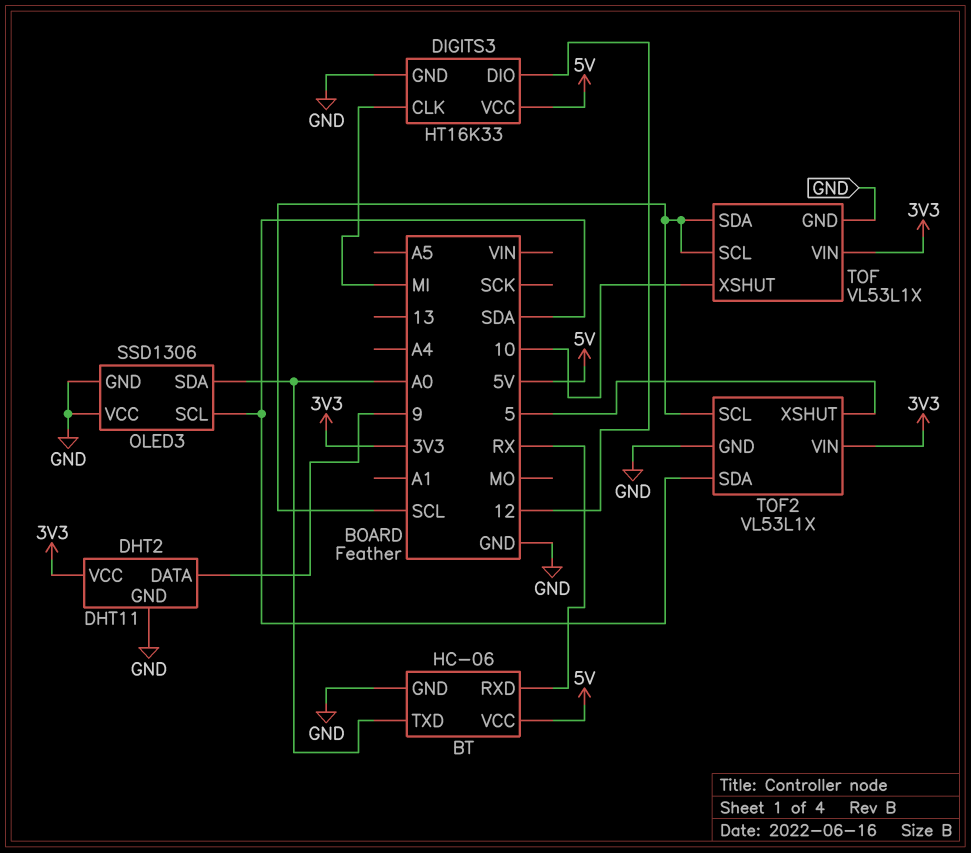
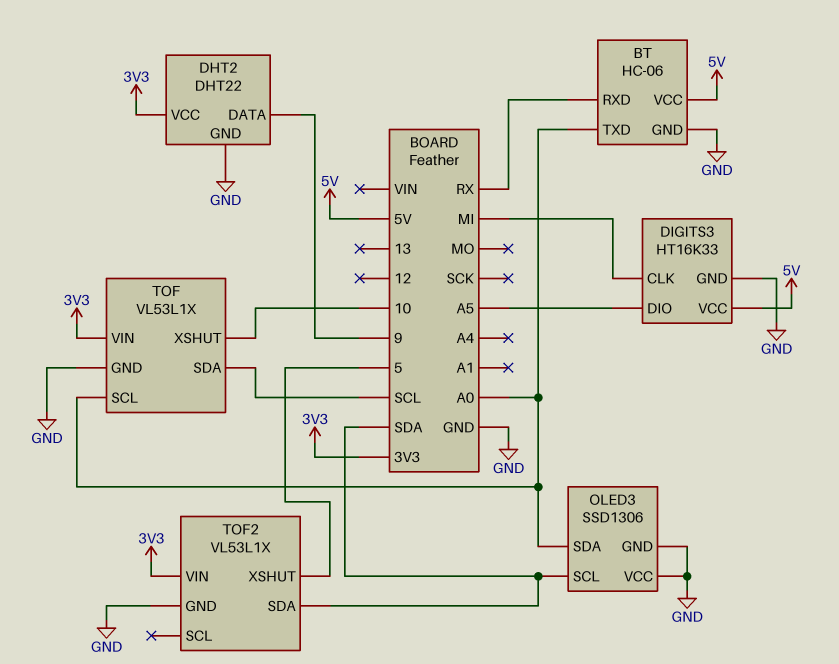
DHT2: DHT11 -> DHT22
DIGITS3 pin DIO: 12 -> A5
TOF pin SCL: SCL -> A0
TOF2 pin SCL: SCL -> none

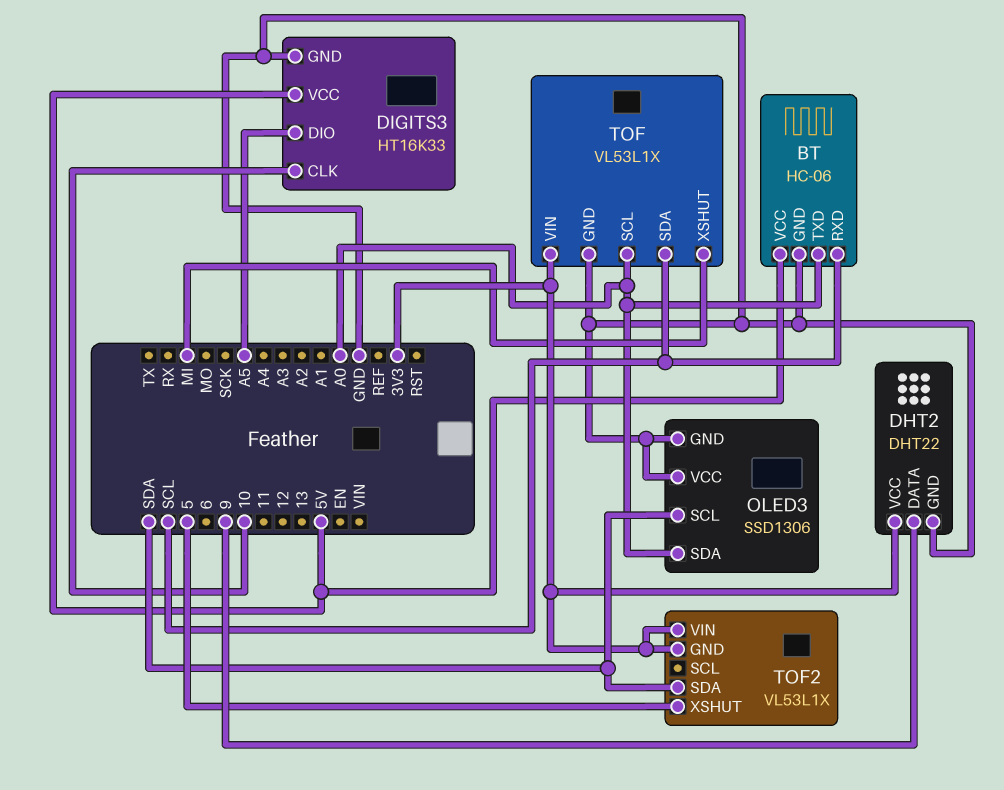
BT pin RXD: RX -> SCL
DIGITS3 pin CLK: MI -> 10
TOF pin XSHUT: 10 -> MI
TOF2 pin GND: GND -> 3V3

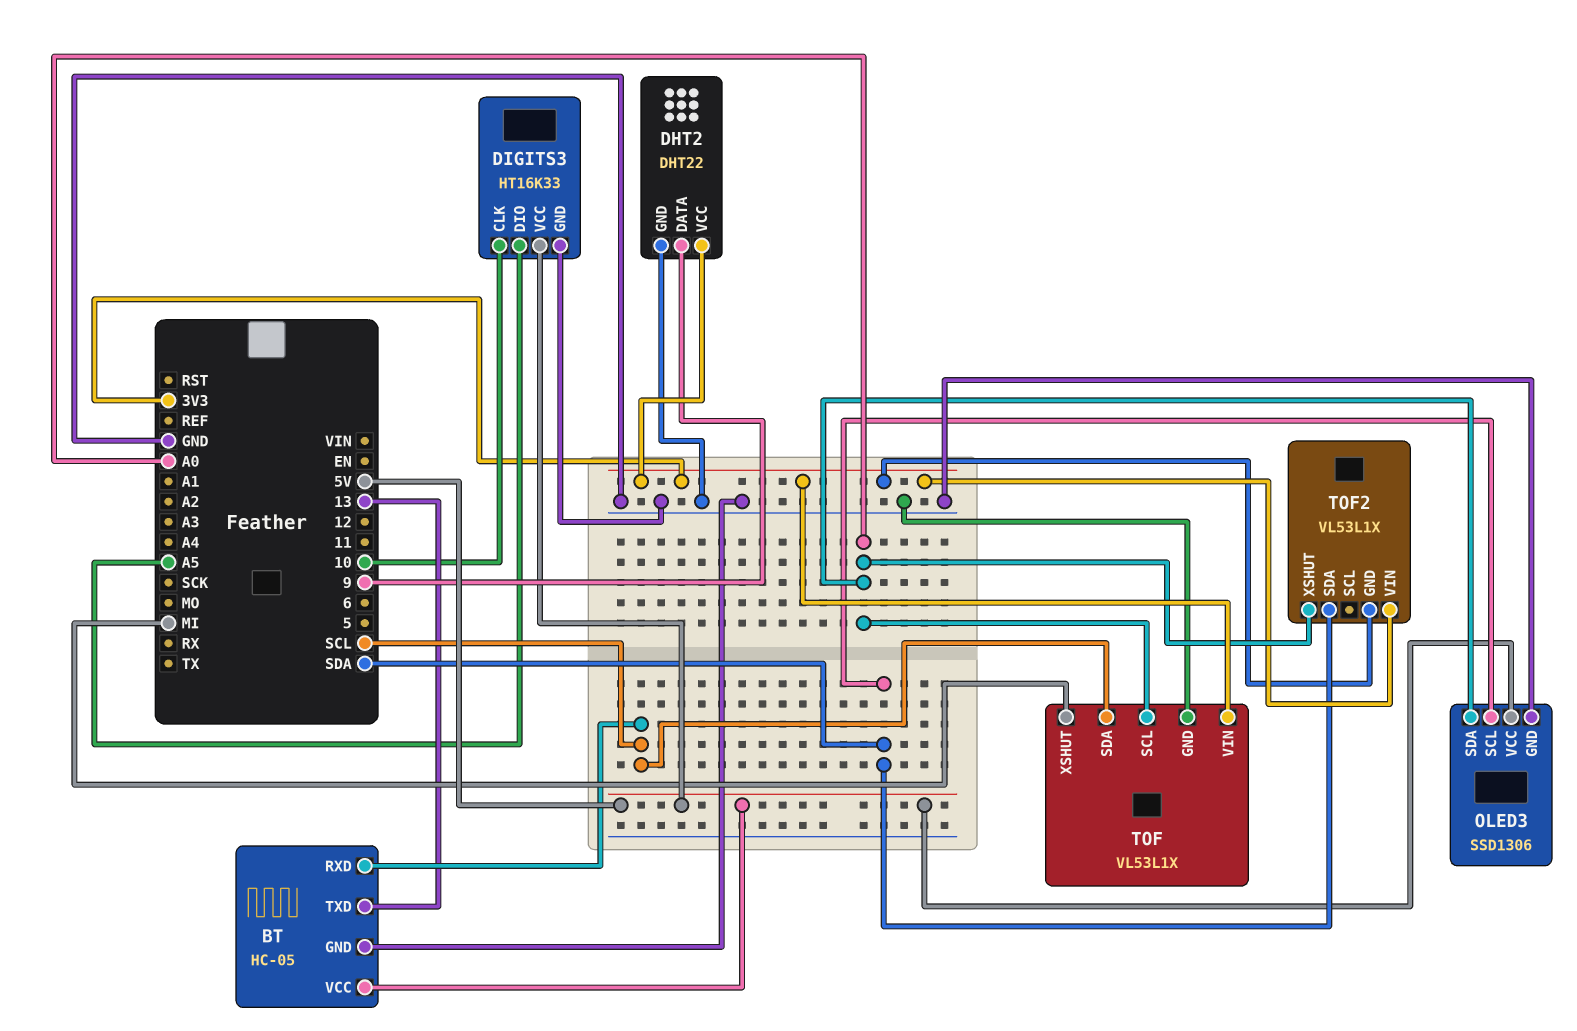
BT: HC-06 -> HC-05
BT pin TXD: A0 -> 13
OLED3 pin VCC: GND -> 5V
TOF2 pin XSHUT: 5 -> A0

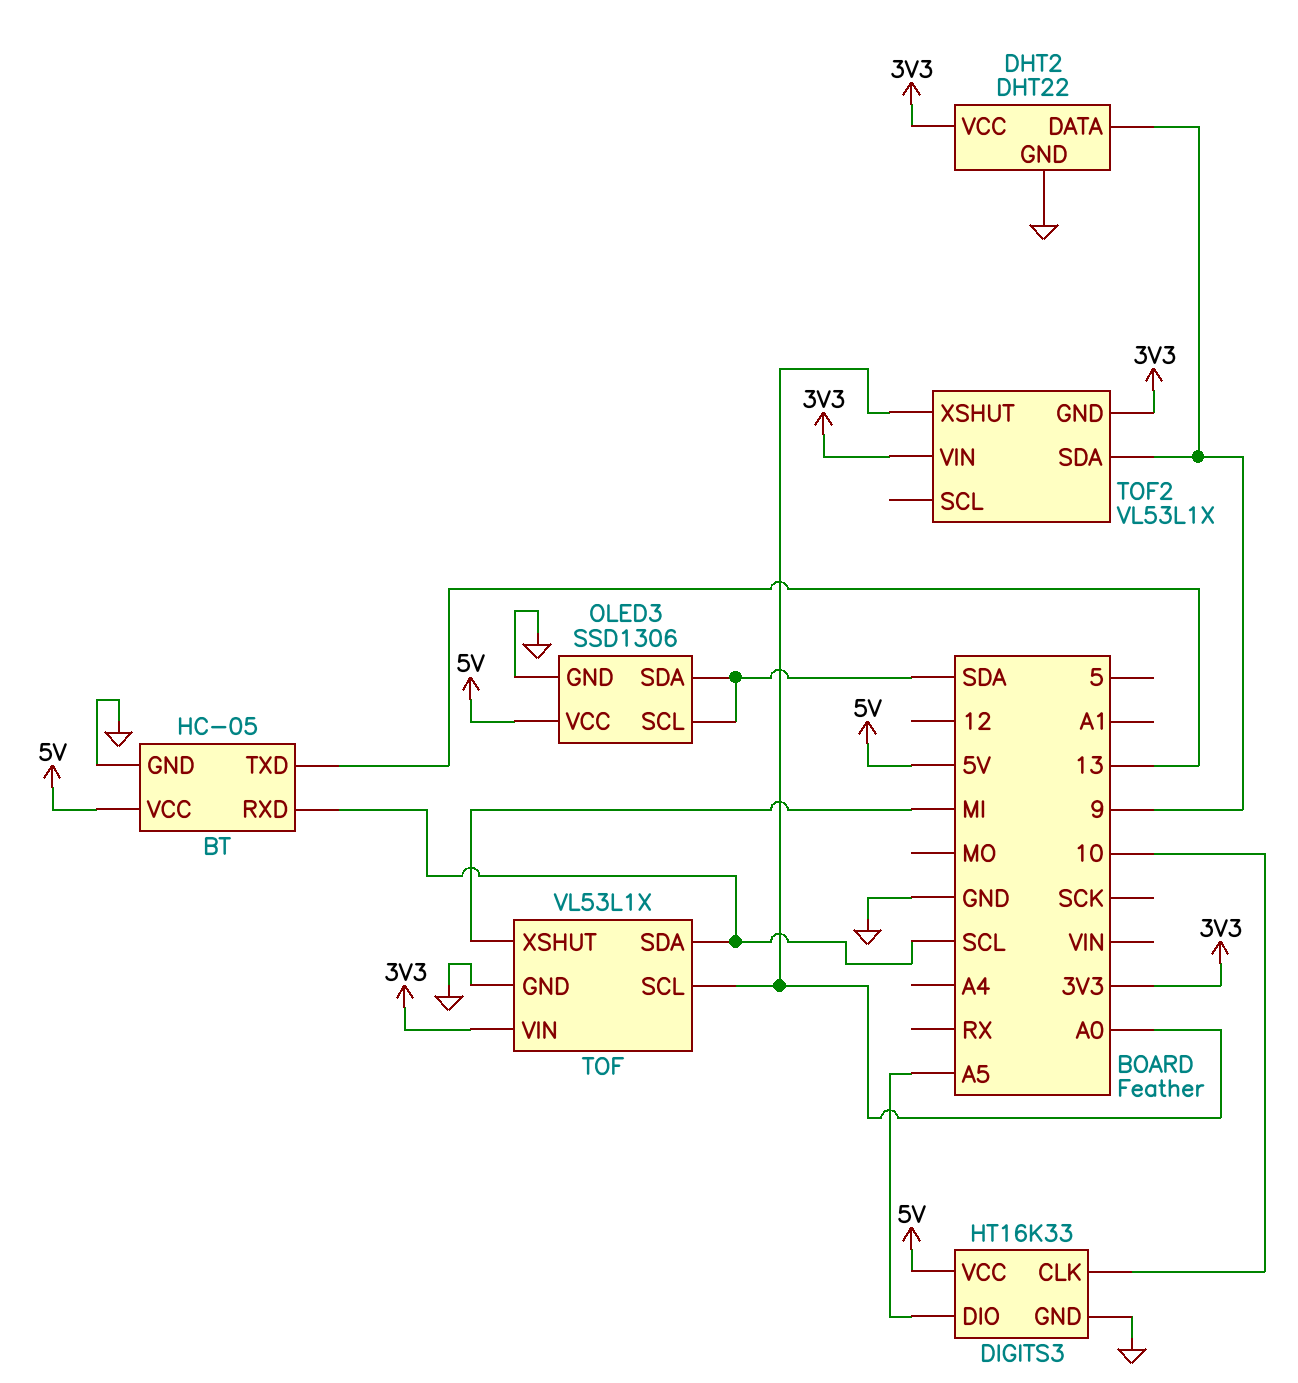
OLED3 pin SDA: A0 -> SDA
TOF2 pin SDA: SDA -> 9

